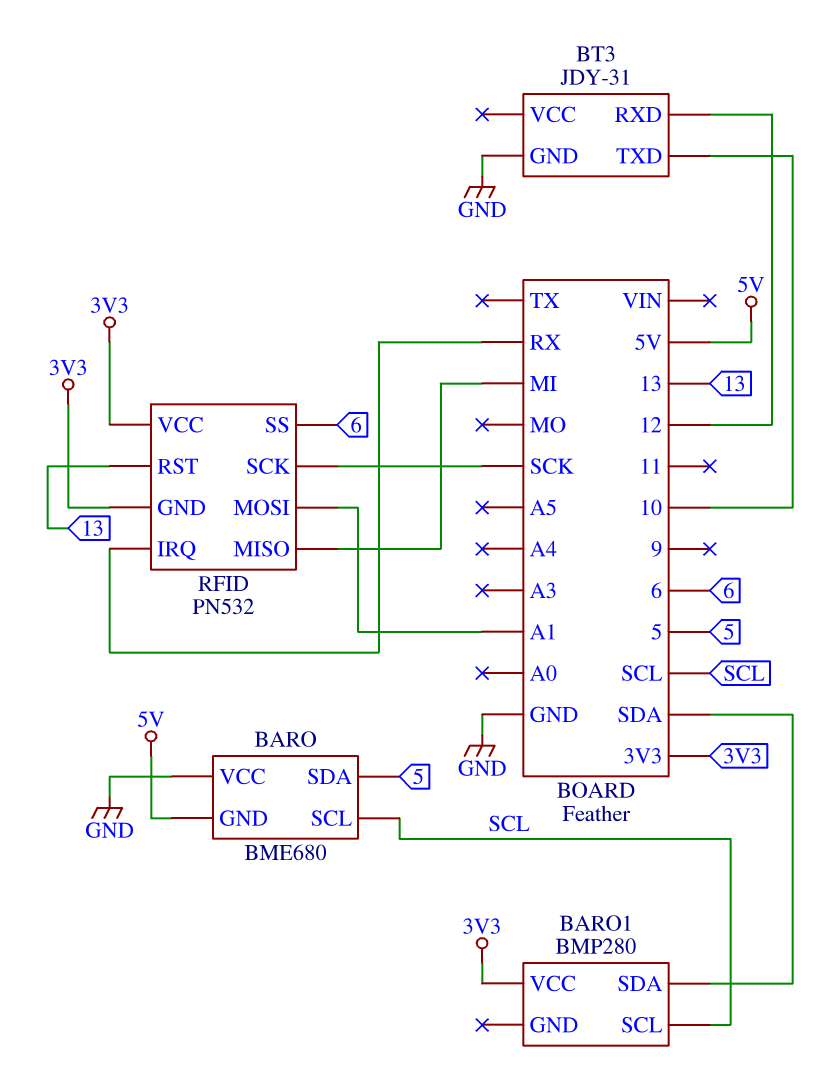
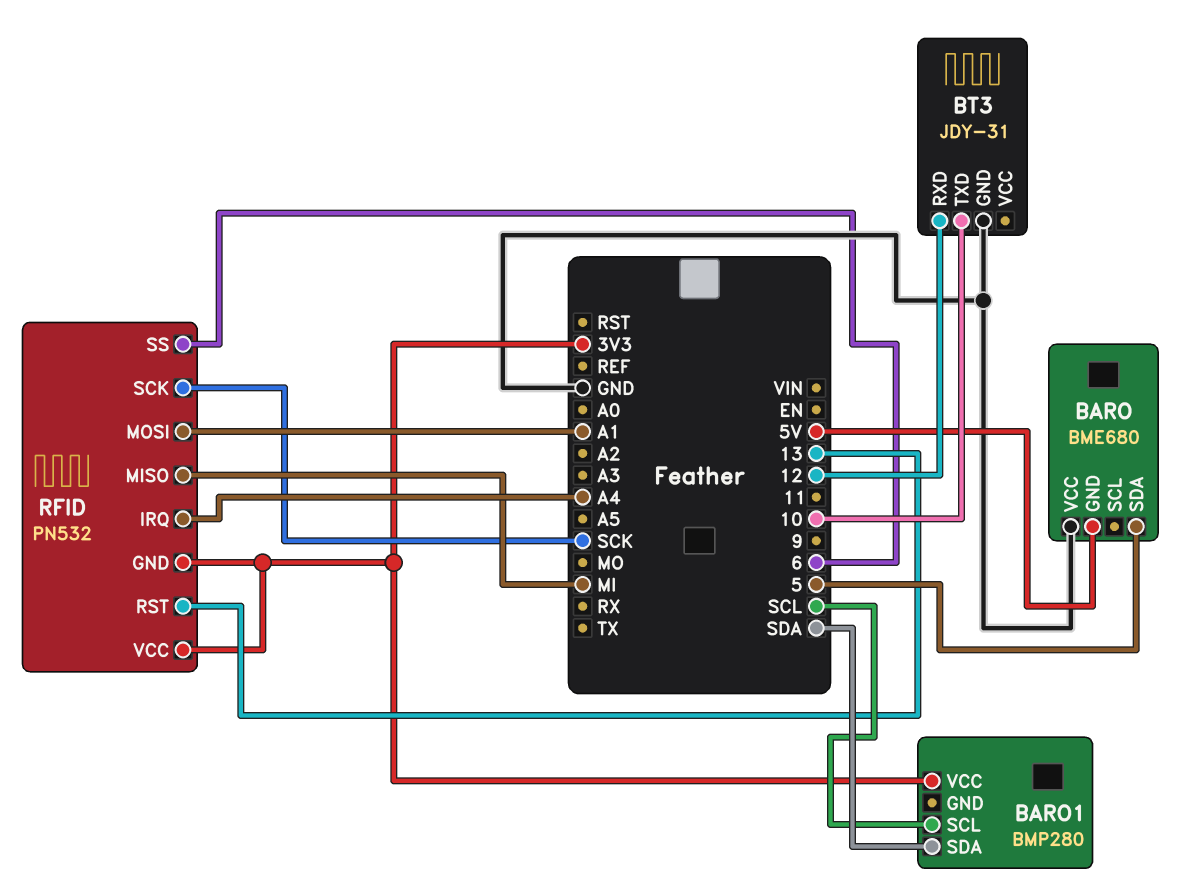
BARO pin SCL: SCL -> none
RFID pin IRQ: RX -> A4

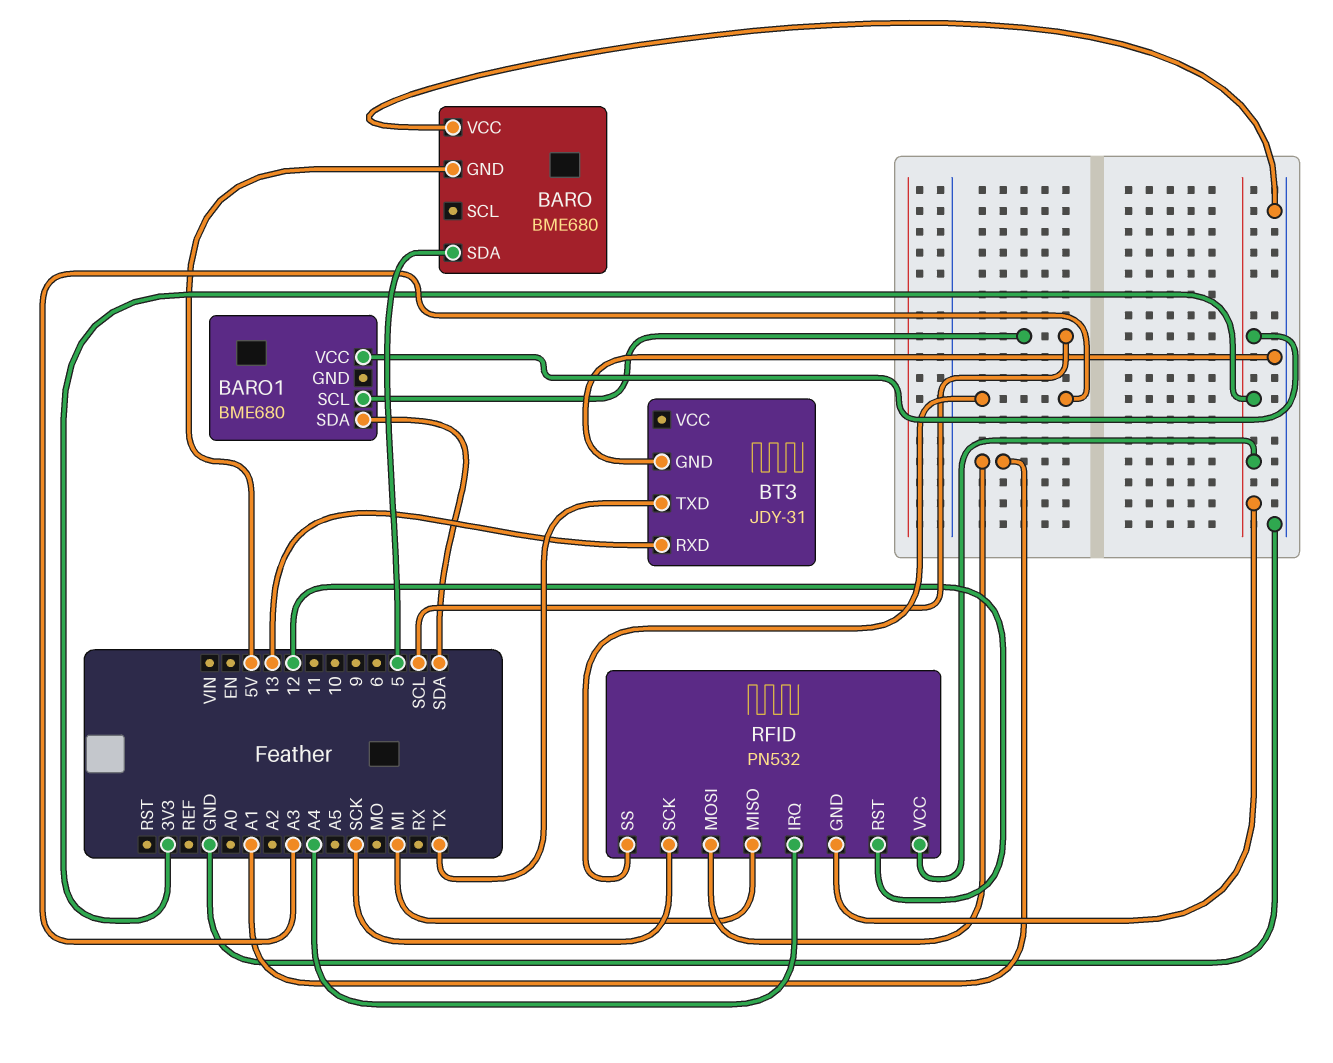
BARO1: BMP280 -> BME680
BT3 pin RXD: 12 -> 13
BT3 pin TXD: 10 -> TX
RFID pin RST: 13 -> 12
RFID pin SS: 6 -> A3

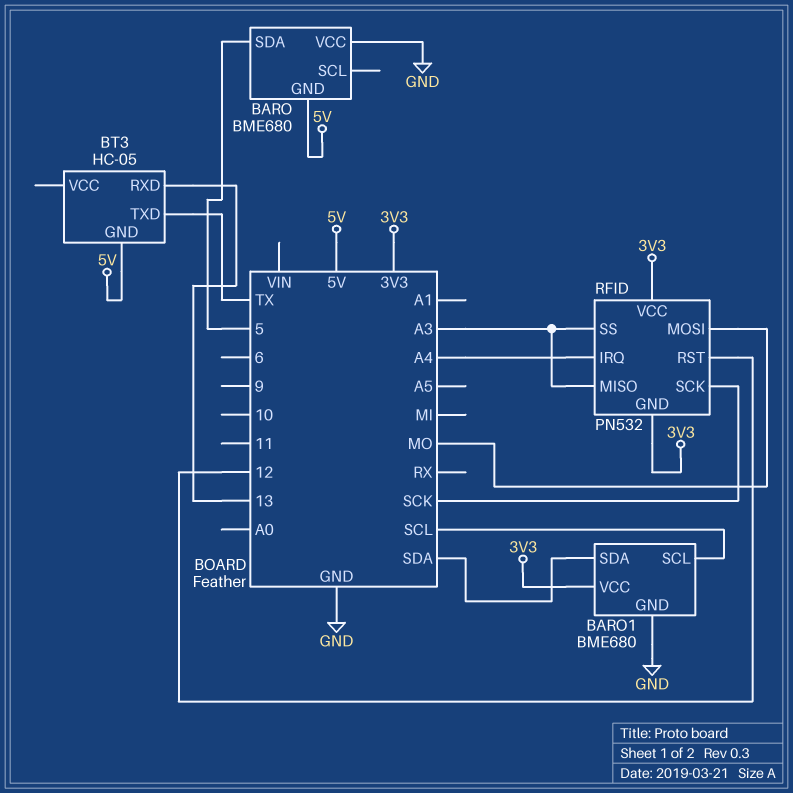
BARO1 pin GND: none -> GND
BT3: JDY-31 -> HC-05
BT3 pin GND: GND -> 5V
RFID pin MISO: MI -> A3
RFID pin MOSI: A1 -> MO

